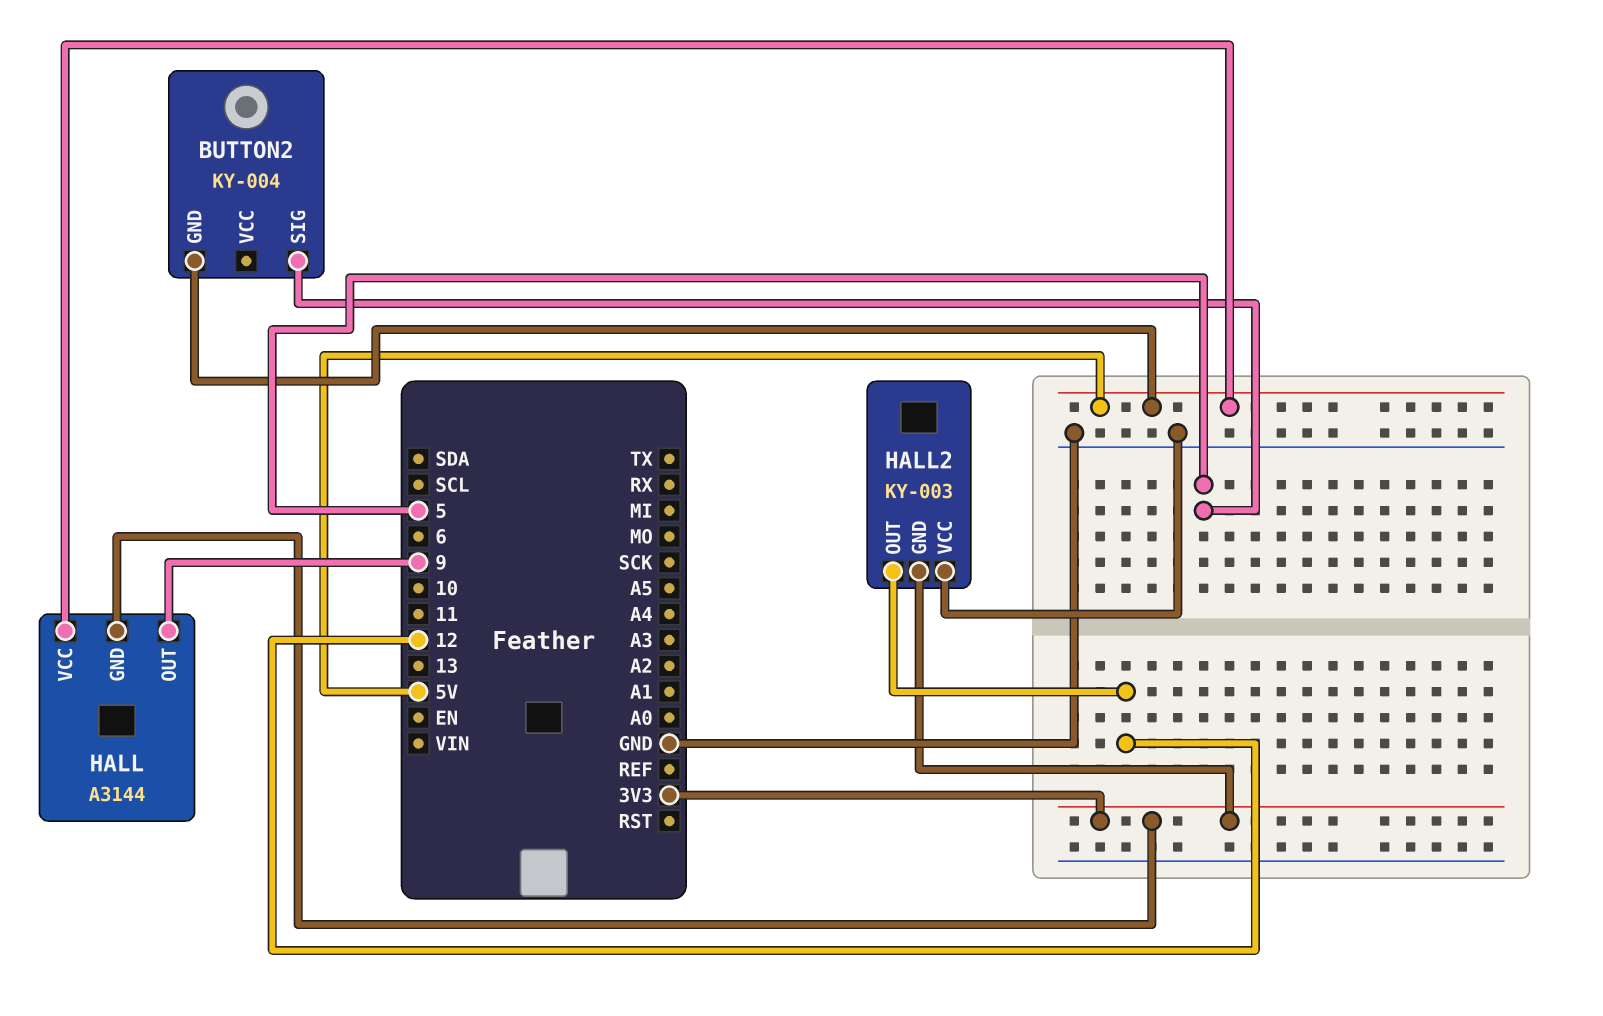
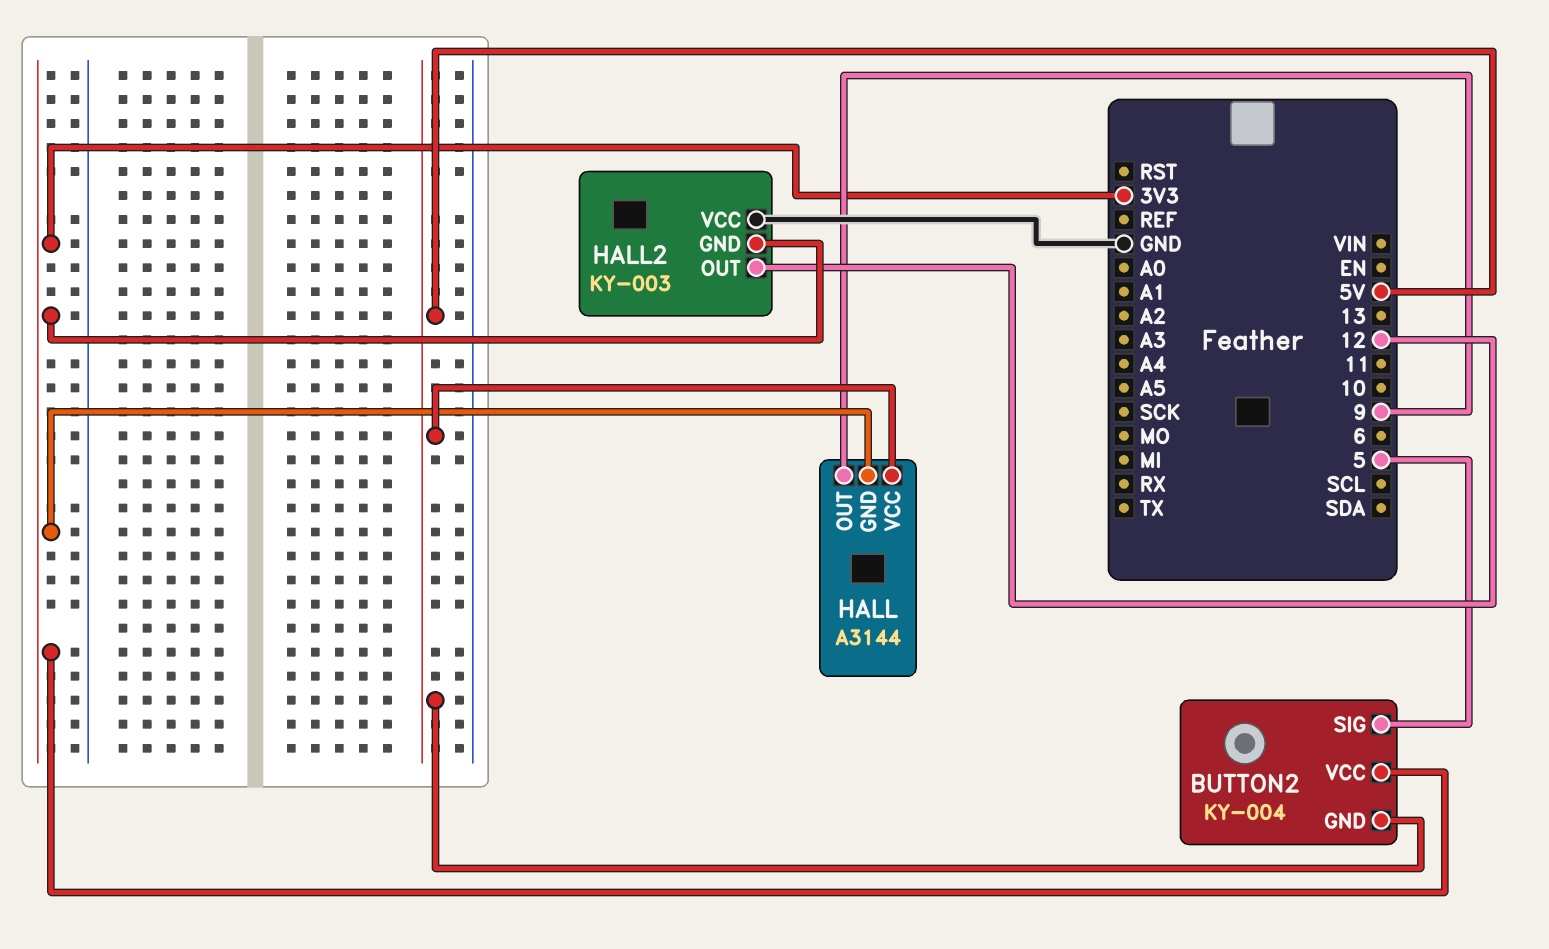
BUTTON2 pin VCC: none -> 3V3

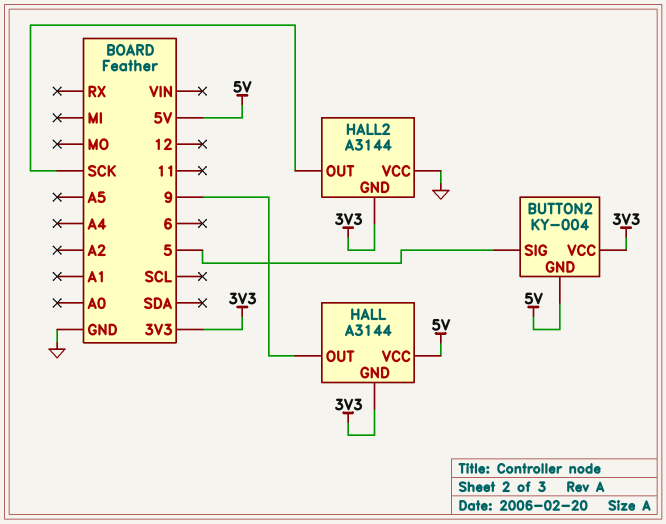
HALL2: KY-003 -> A3144
HALL2 pin OUT: 12 -> SCK

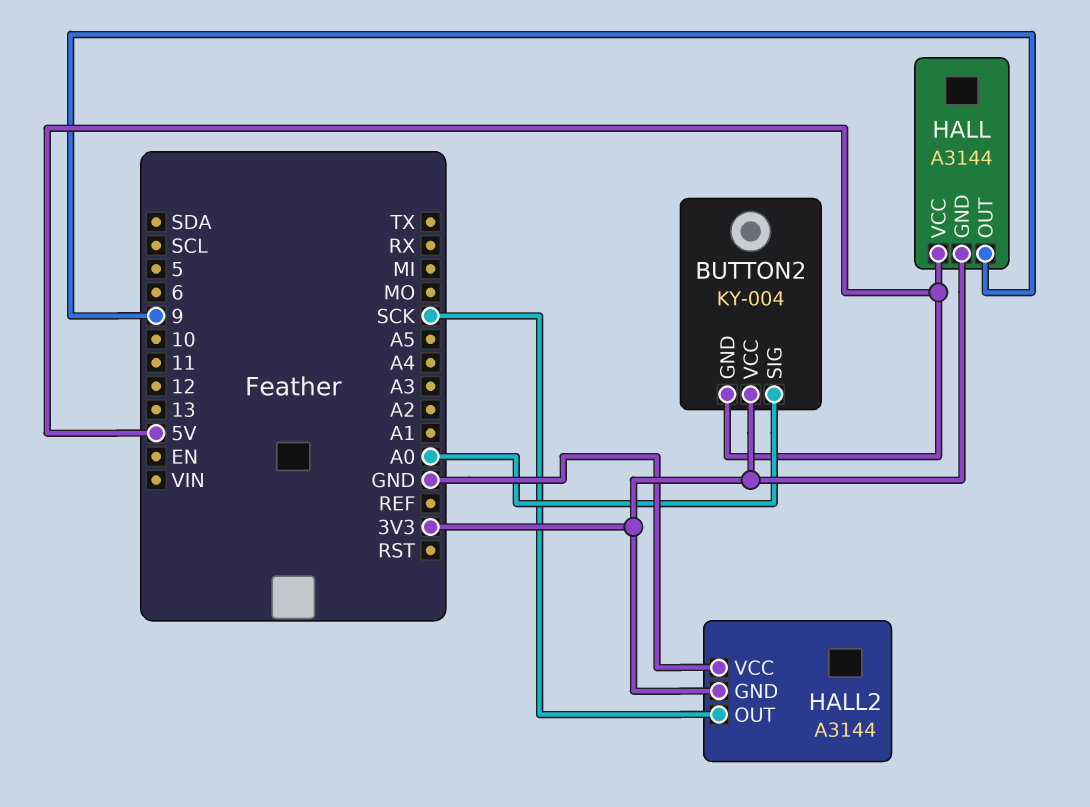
BUTTON2 pin SIG: 5 -> A0

